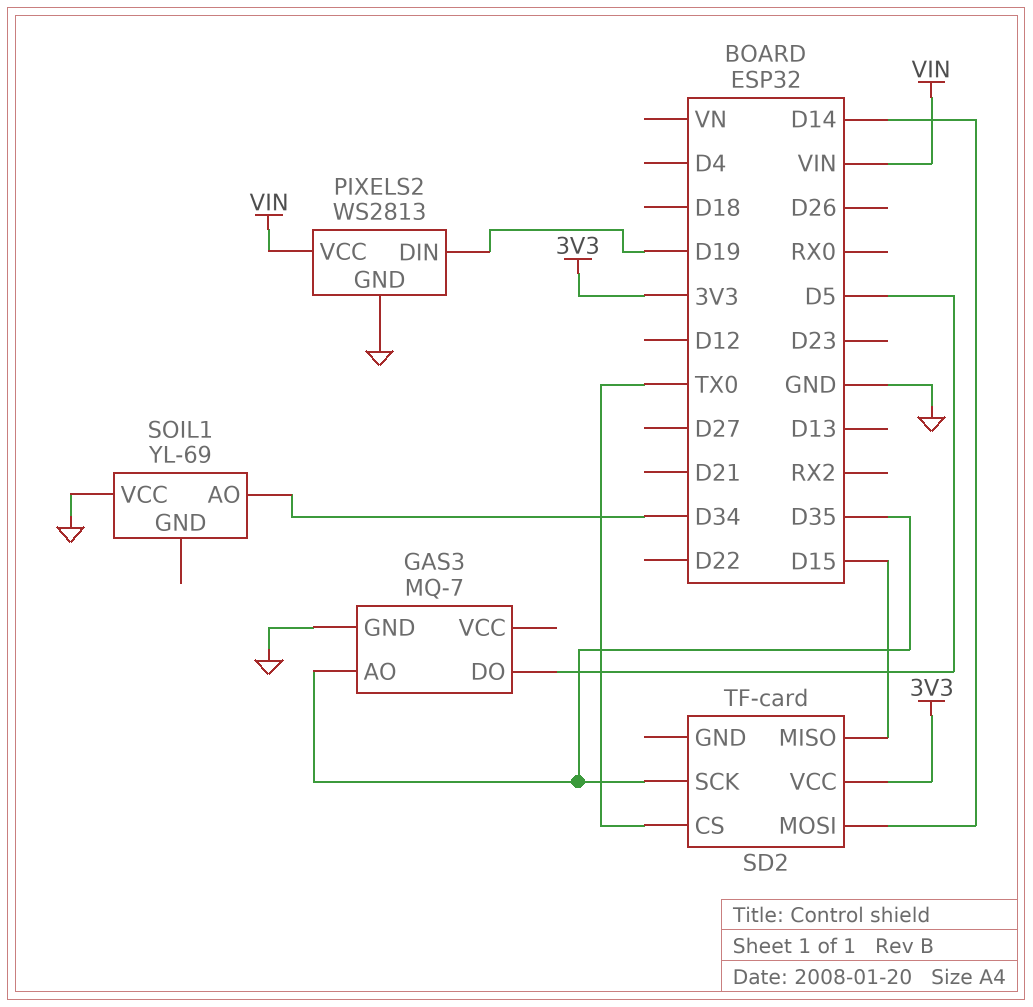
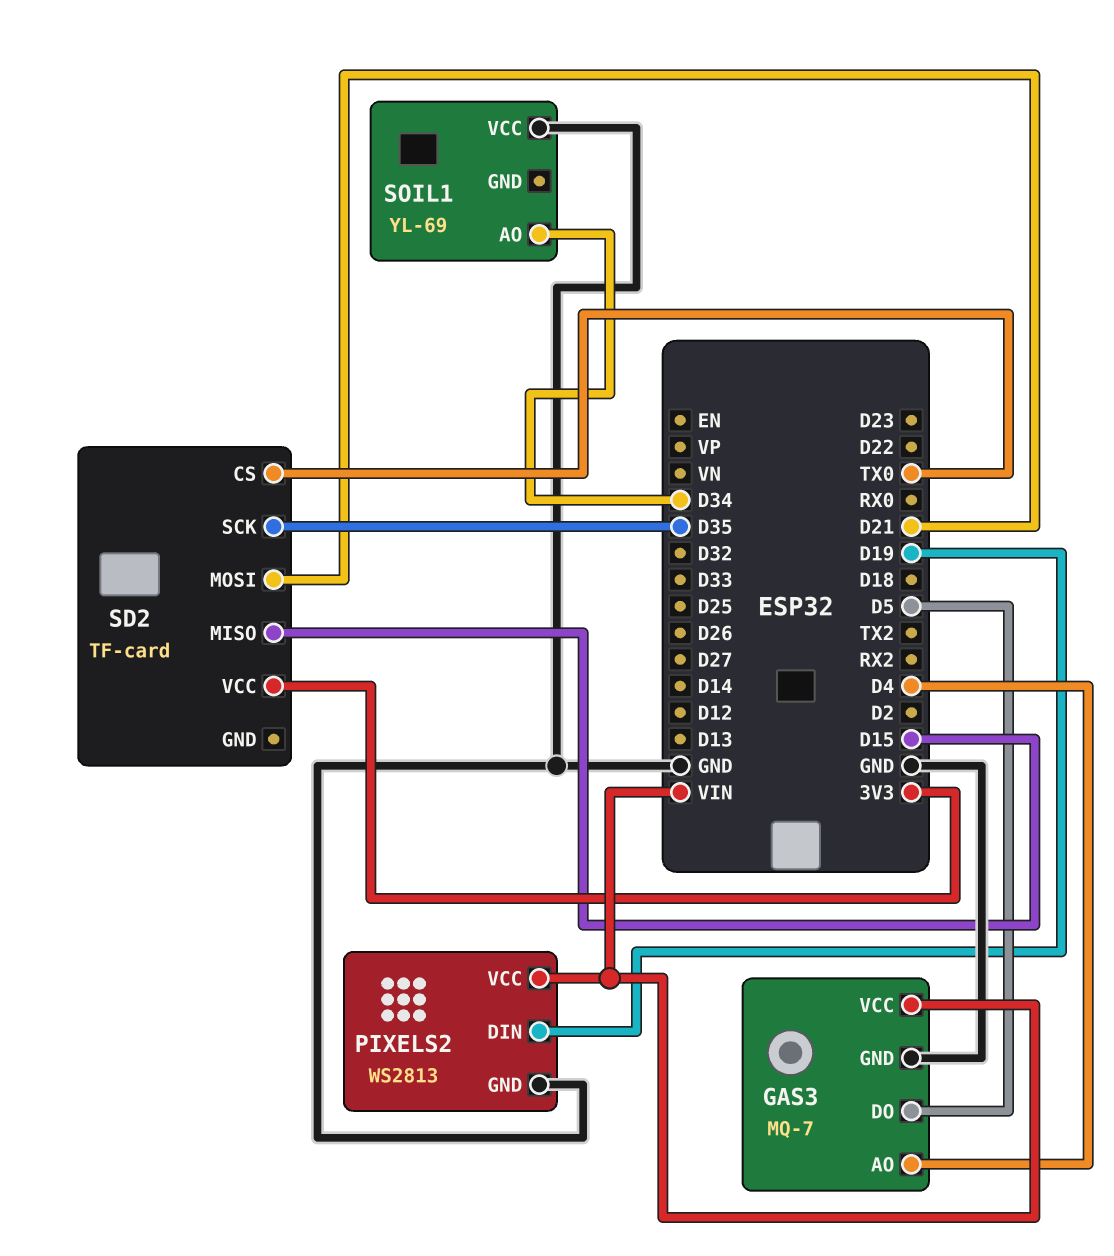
GAS3 pin AO: D35 -> D4
GAS3 pin VCC: none -> VIN
SD2 pin MOSI: D14 -> D21

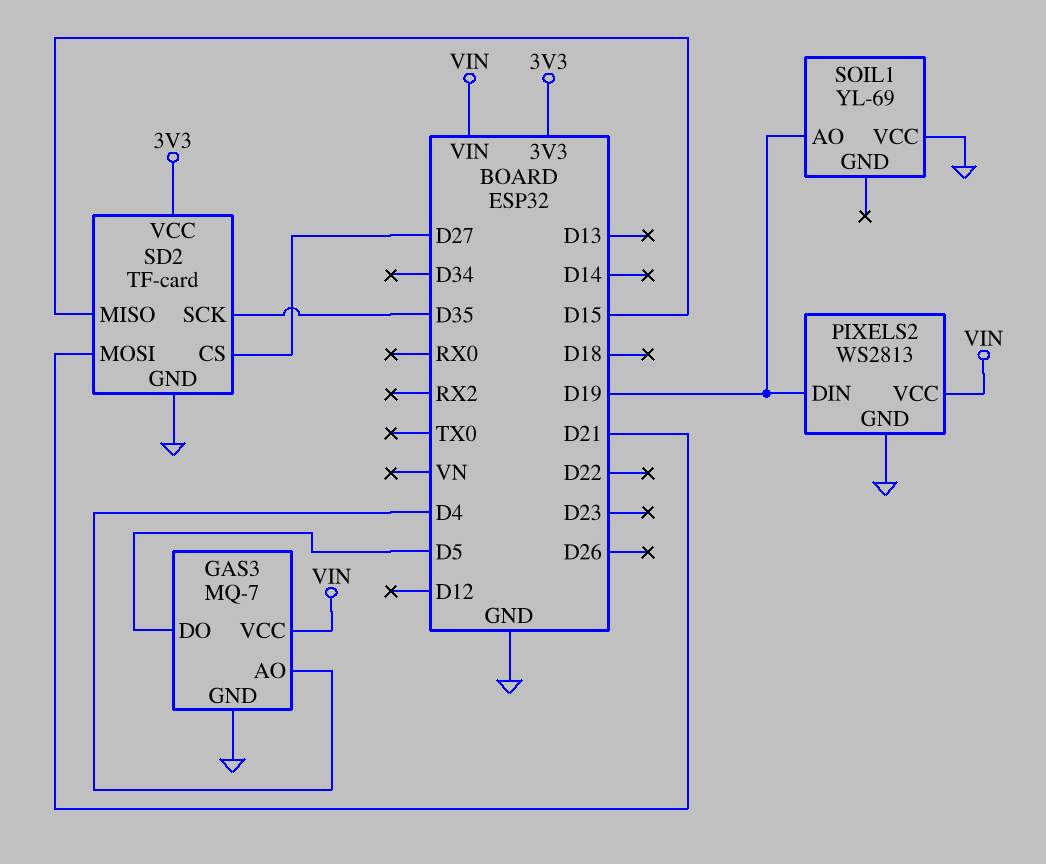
SD2 pin CS: TX0 -> D27
SD2 pin GND: none -> GND
SOIL1 pin AO: D34 -> D19

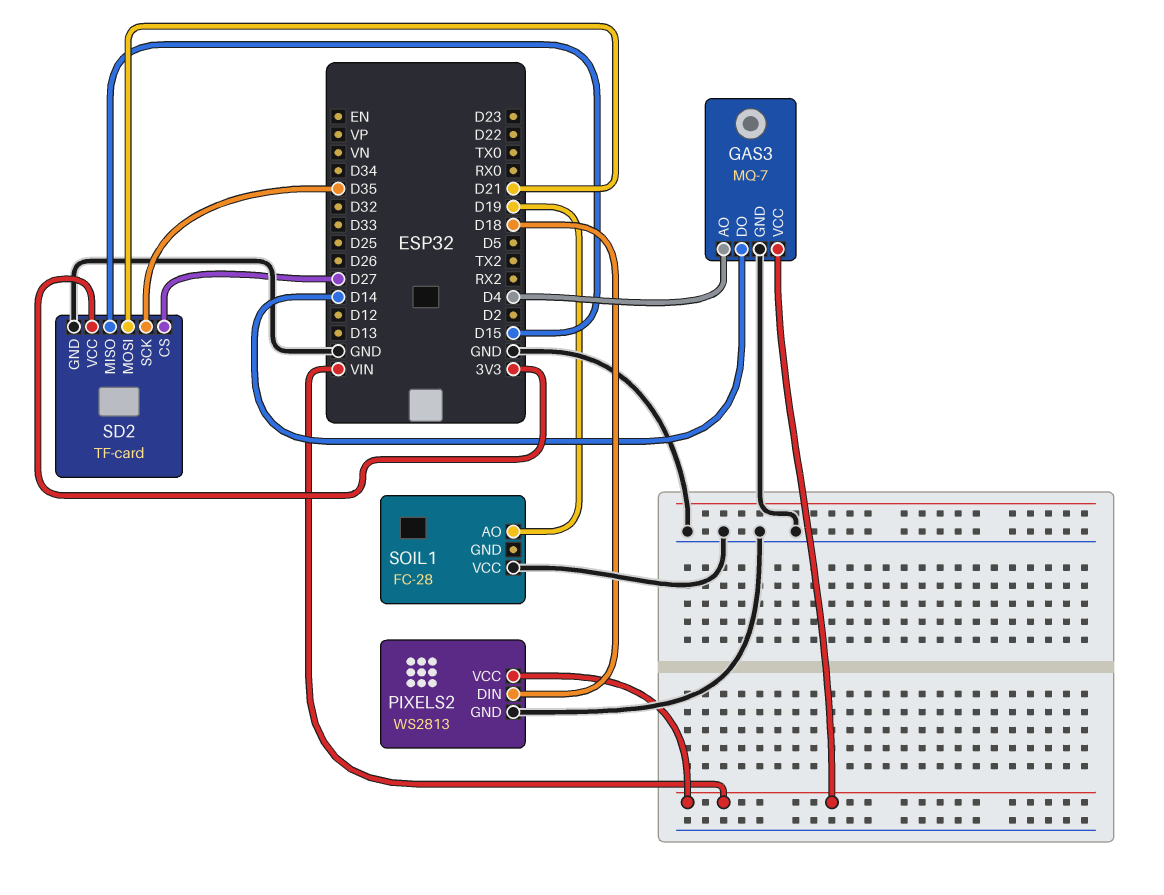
GAS3 pin DO: D5 -> D14
PIXELS2 pin DIN: D19 -> D18
SOIL1: YL-69 -> FC-28

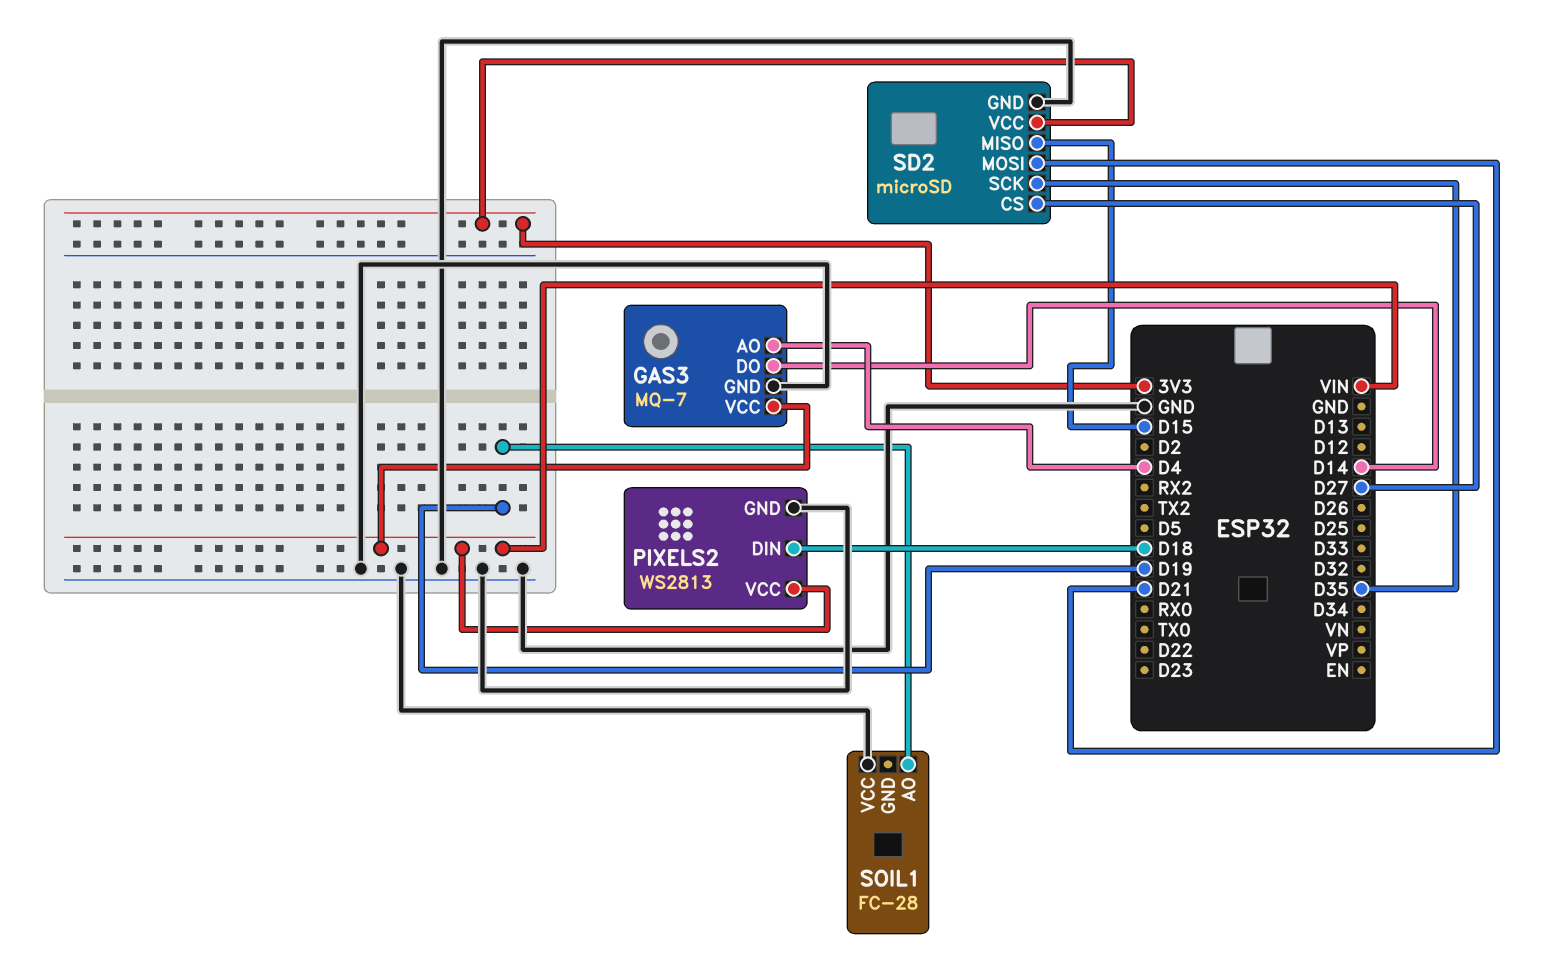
SD2: TF-card -> microSD

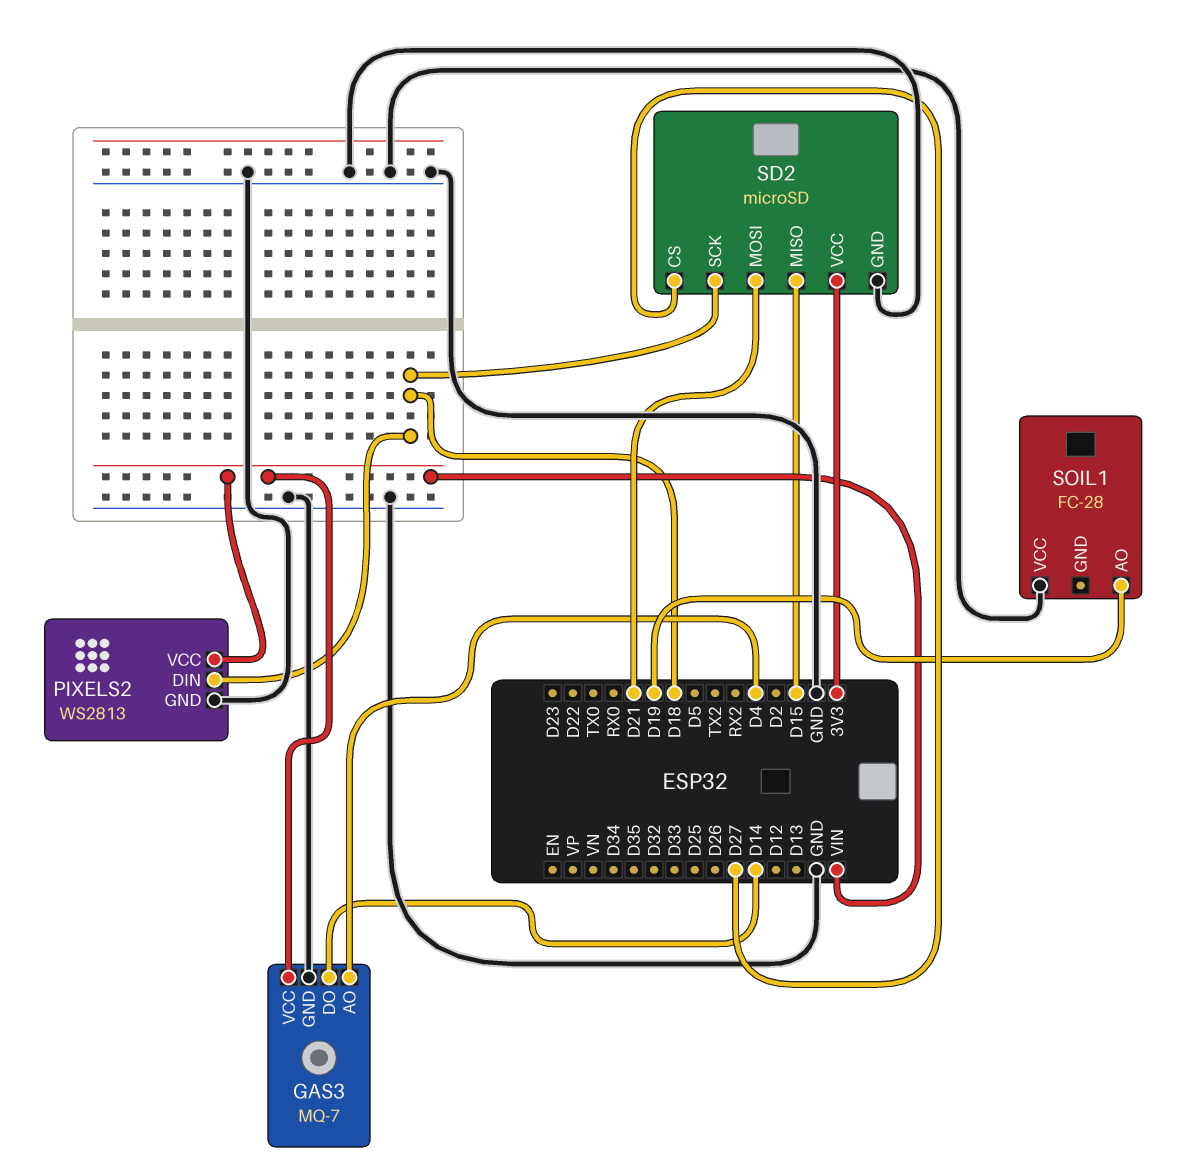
SD2 pin SCK: D35 -> D18

